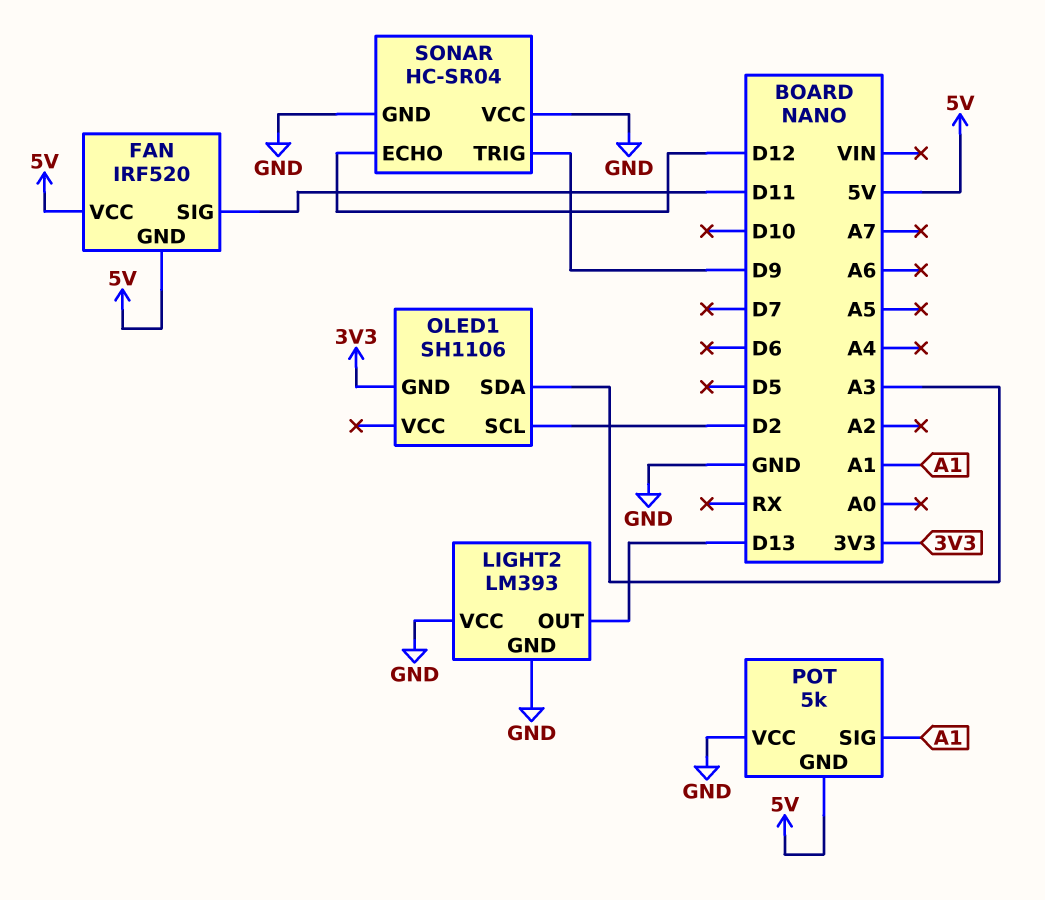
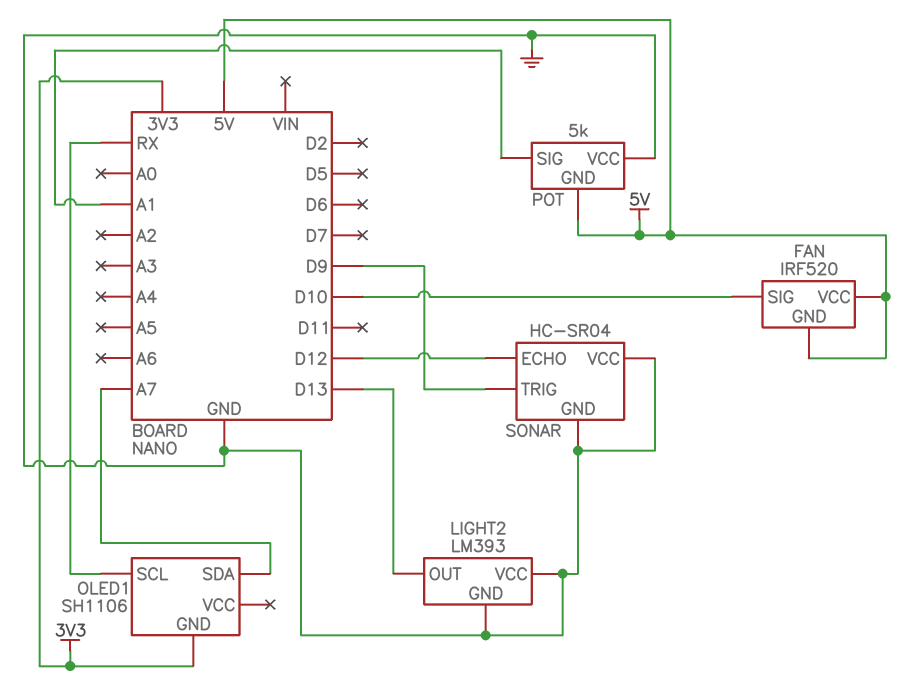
FAN pin SIG: D11 -> D10
OLED1 pin SCL: D2 -> RX
OLED1 pin SDA: A3 -> A7

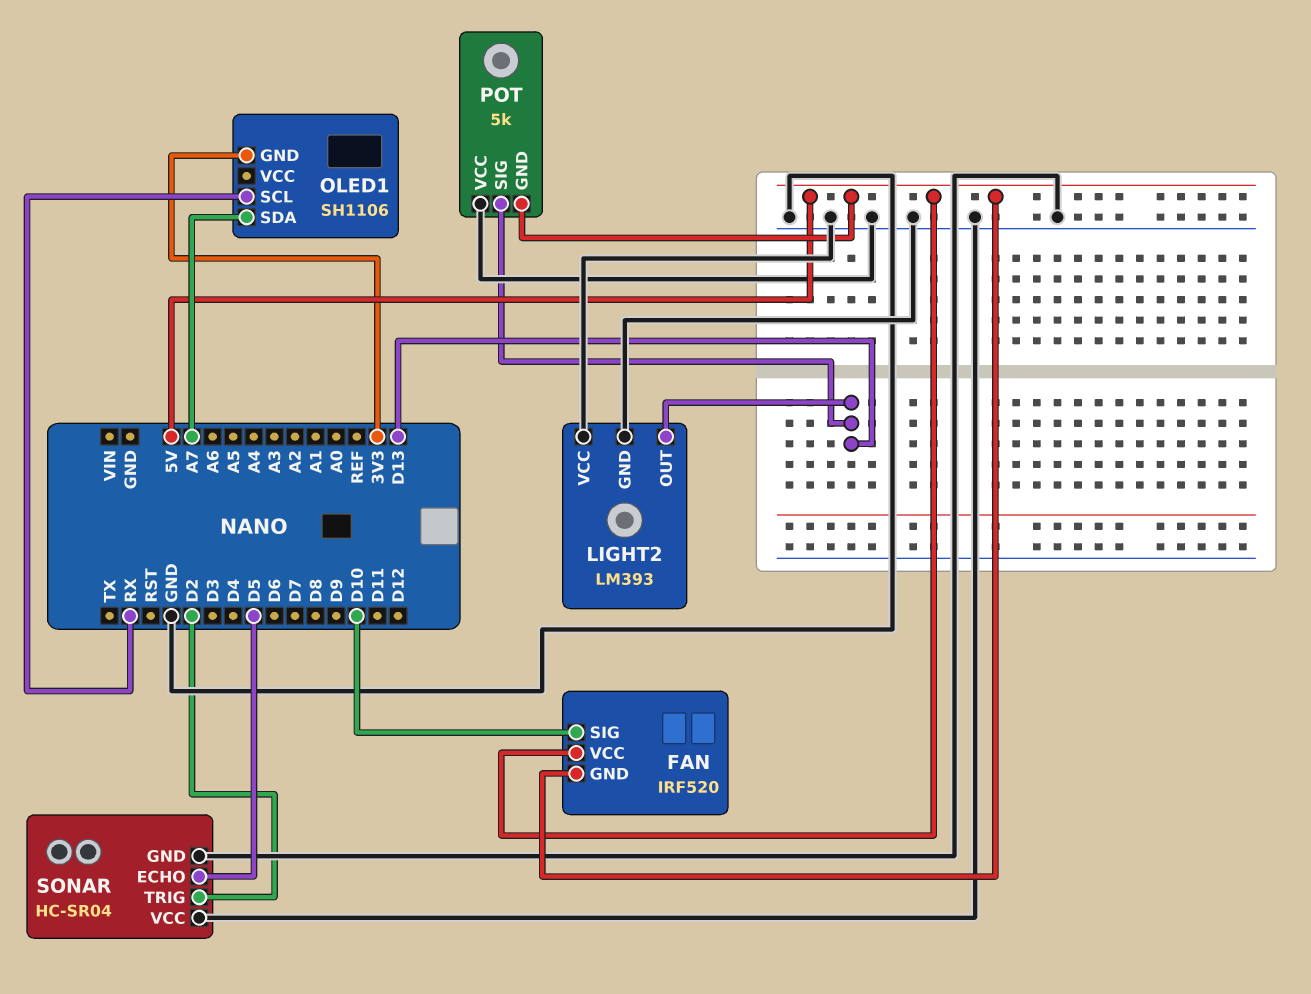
POT pin SIG: A1 -> D13
SONAR pin ECHO: D12 -> D5
SONAR pin TRIG: D9 -> D2

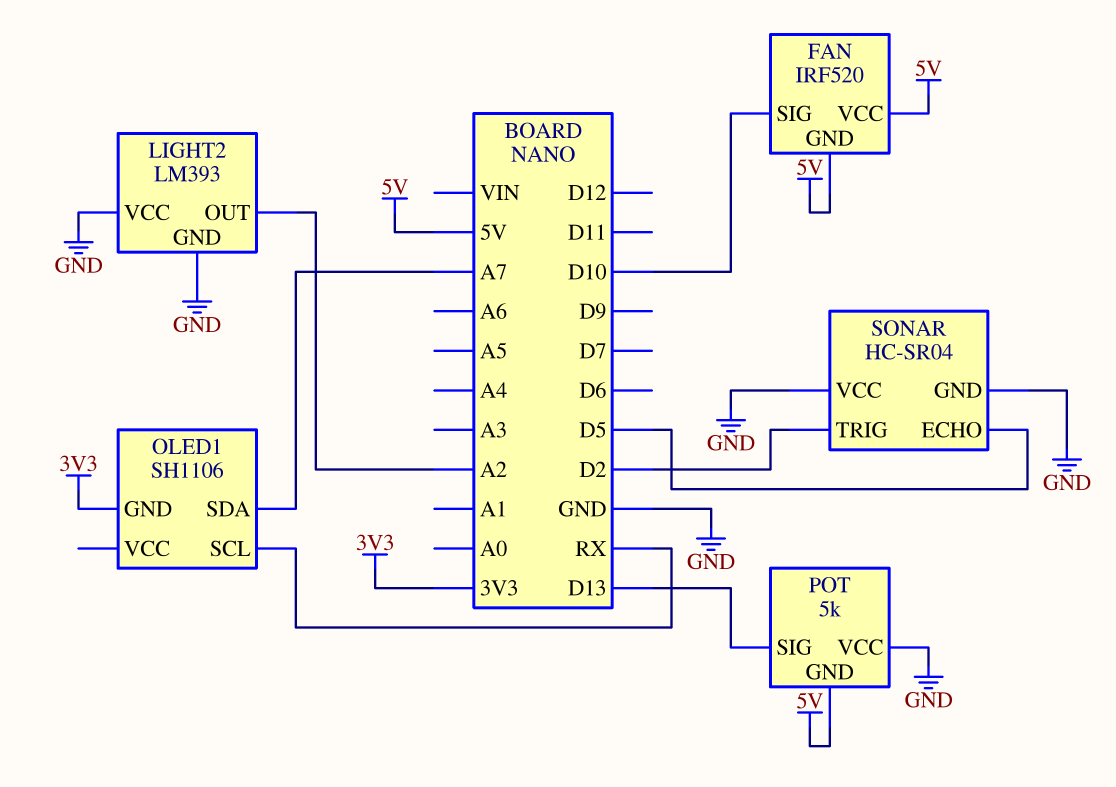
LIGHT2 pin OUT: D13 -> A2

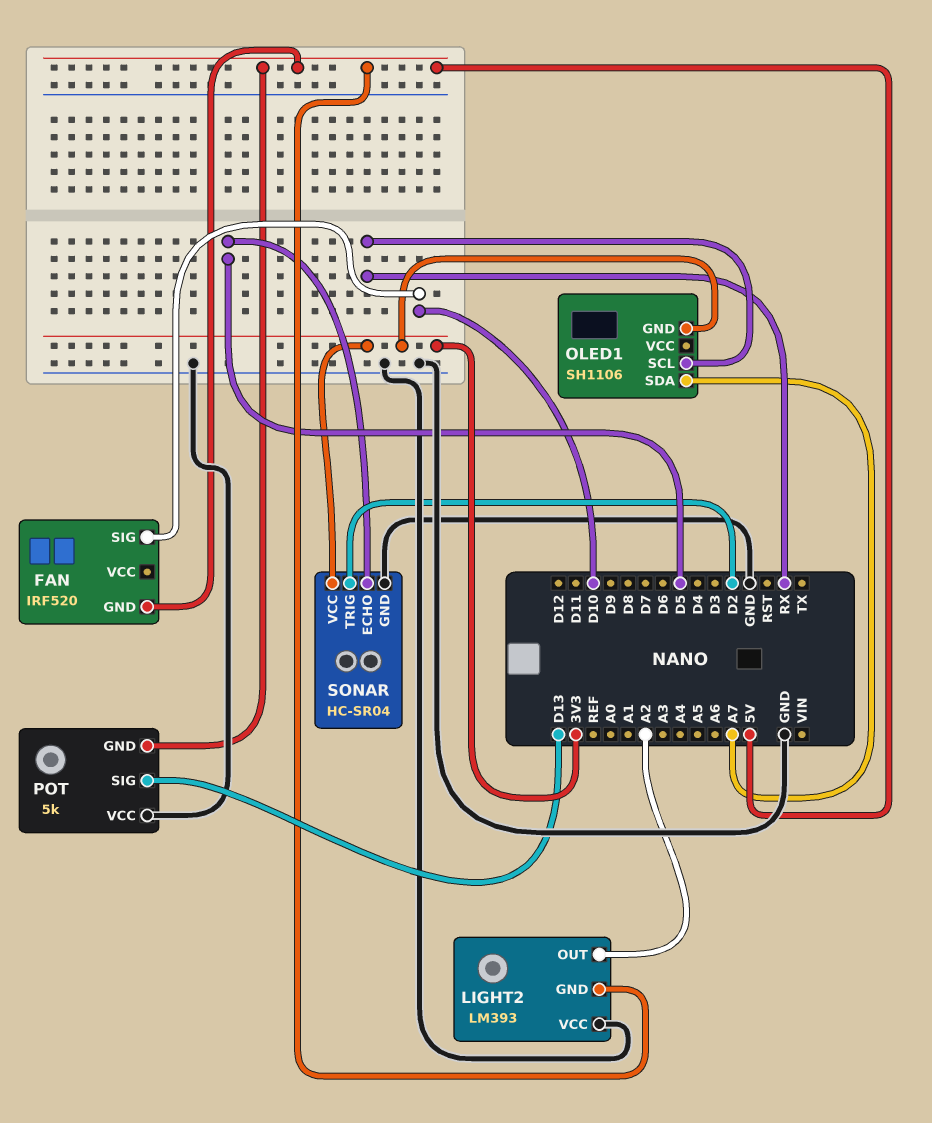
FAN pin VCC: 5V -> none
LIGHT2 pin GND: GND -> 5V
SONAR pin VCC: GND -> 3V3

